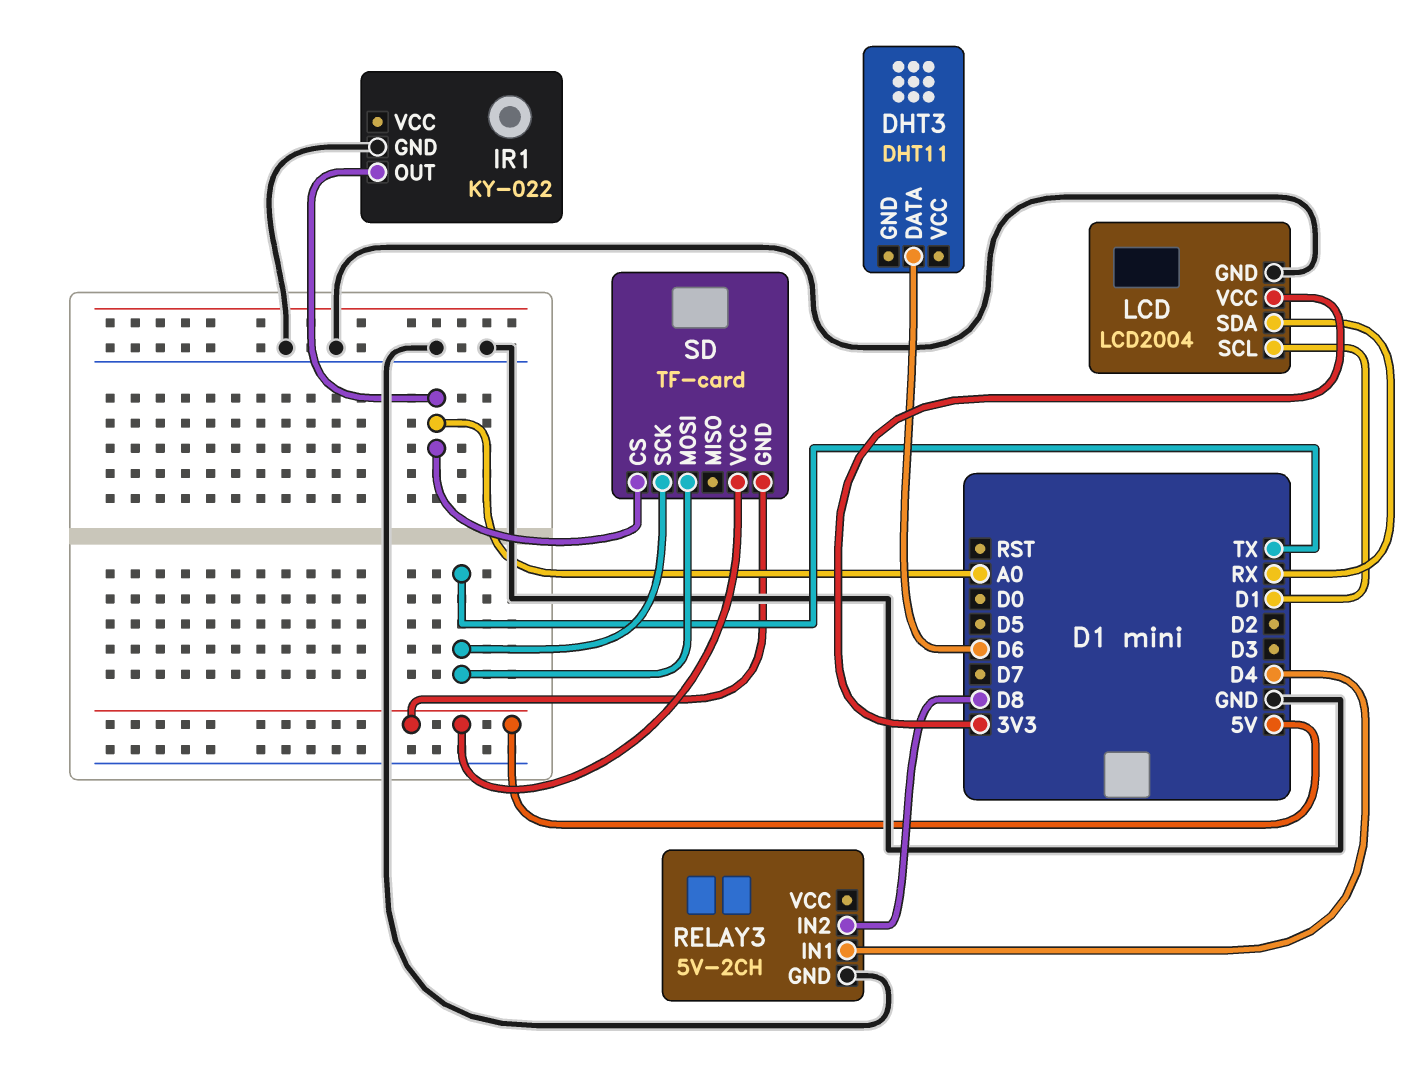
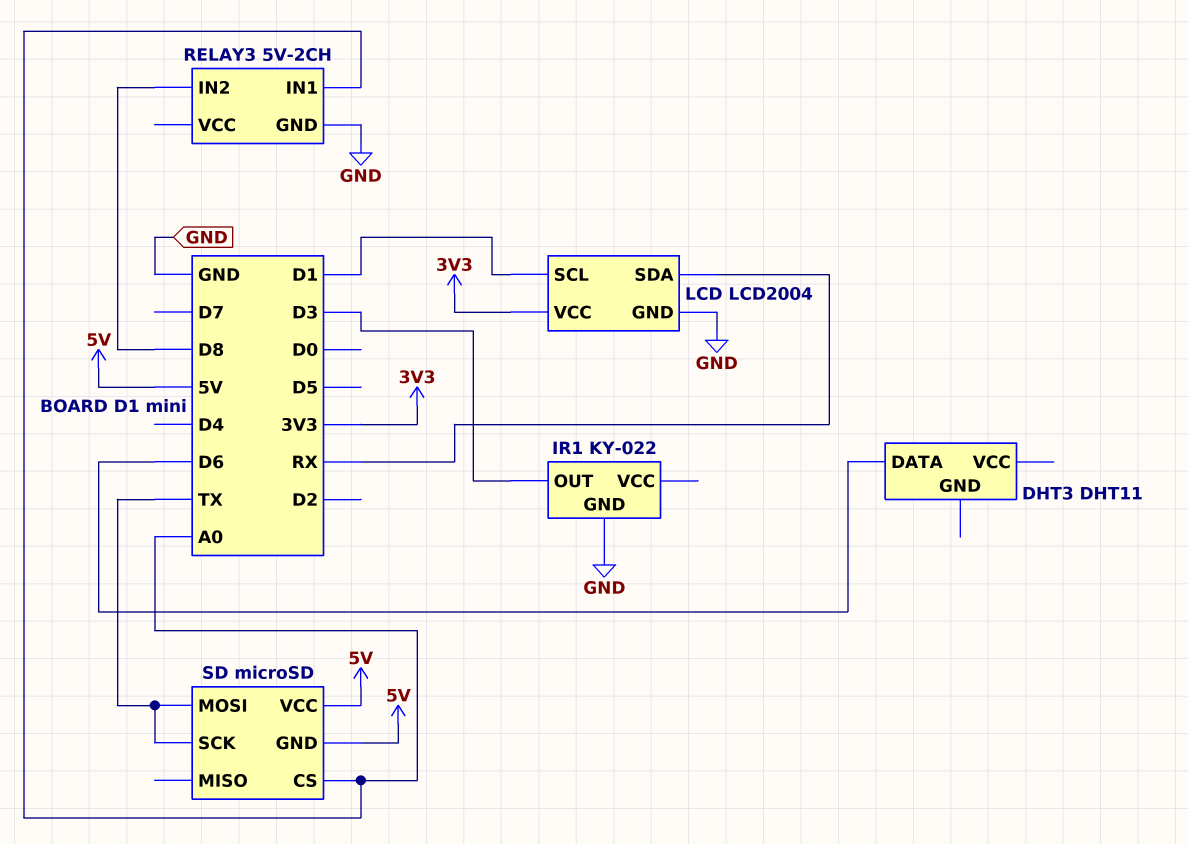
IR1 pin OUT: A0 -> D3
RELAY3 pin IN1: D4 -> A0
SD: TF-card -> microSD

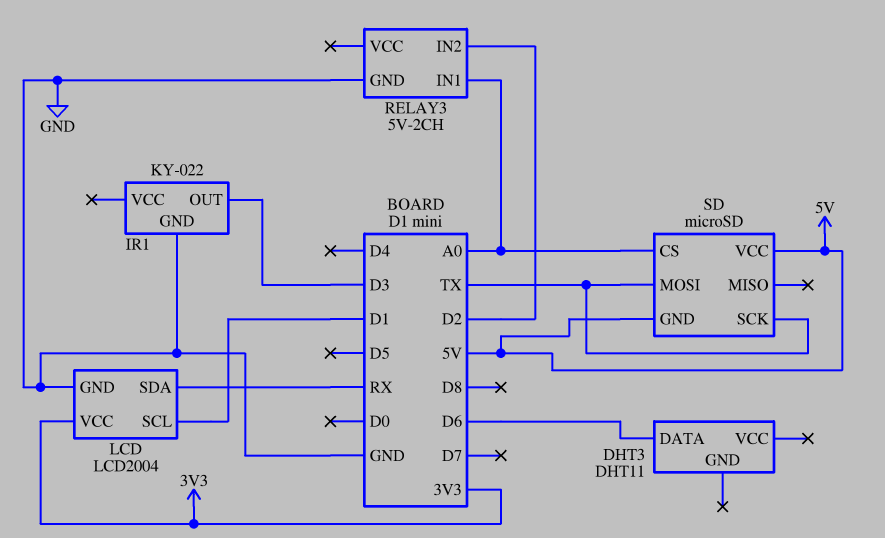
RELAY3 pin IN2: D8 -> D2

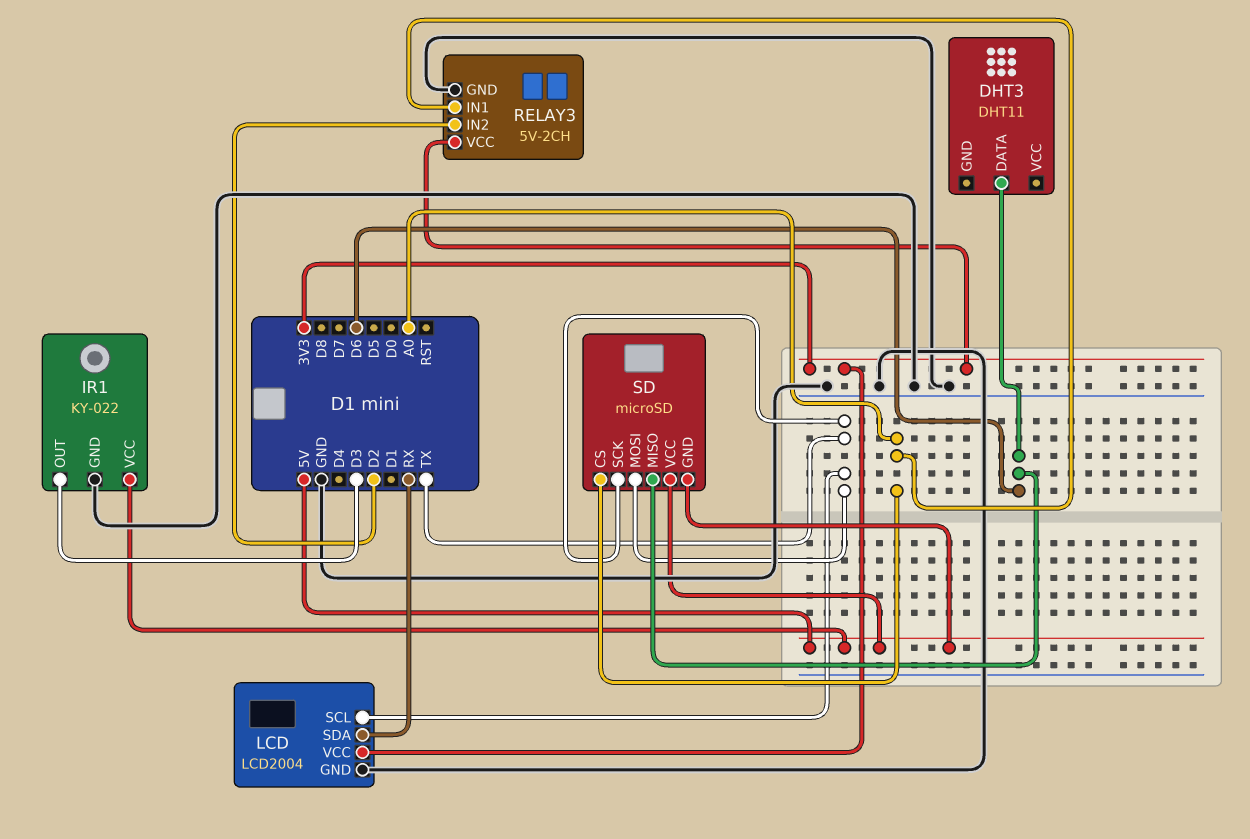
IR1 pin VCC: none -> 5V
LCD pin SCL: D1 -> TX
RELAY3 pin VCC: none -> 3V3
SD pin MISO: none -> D6

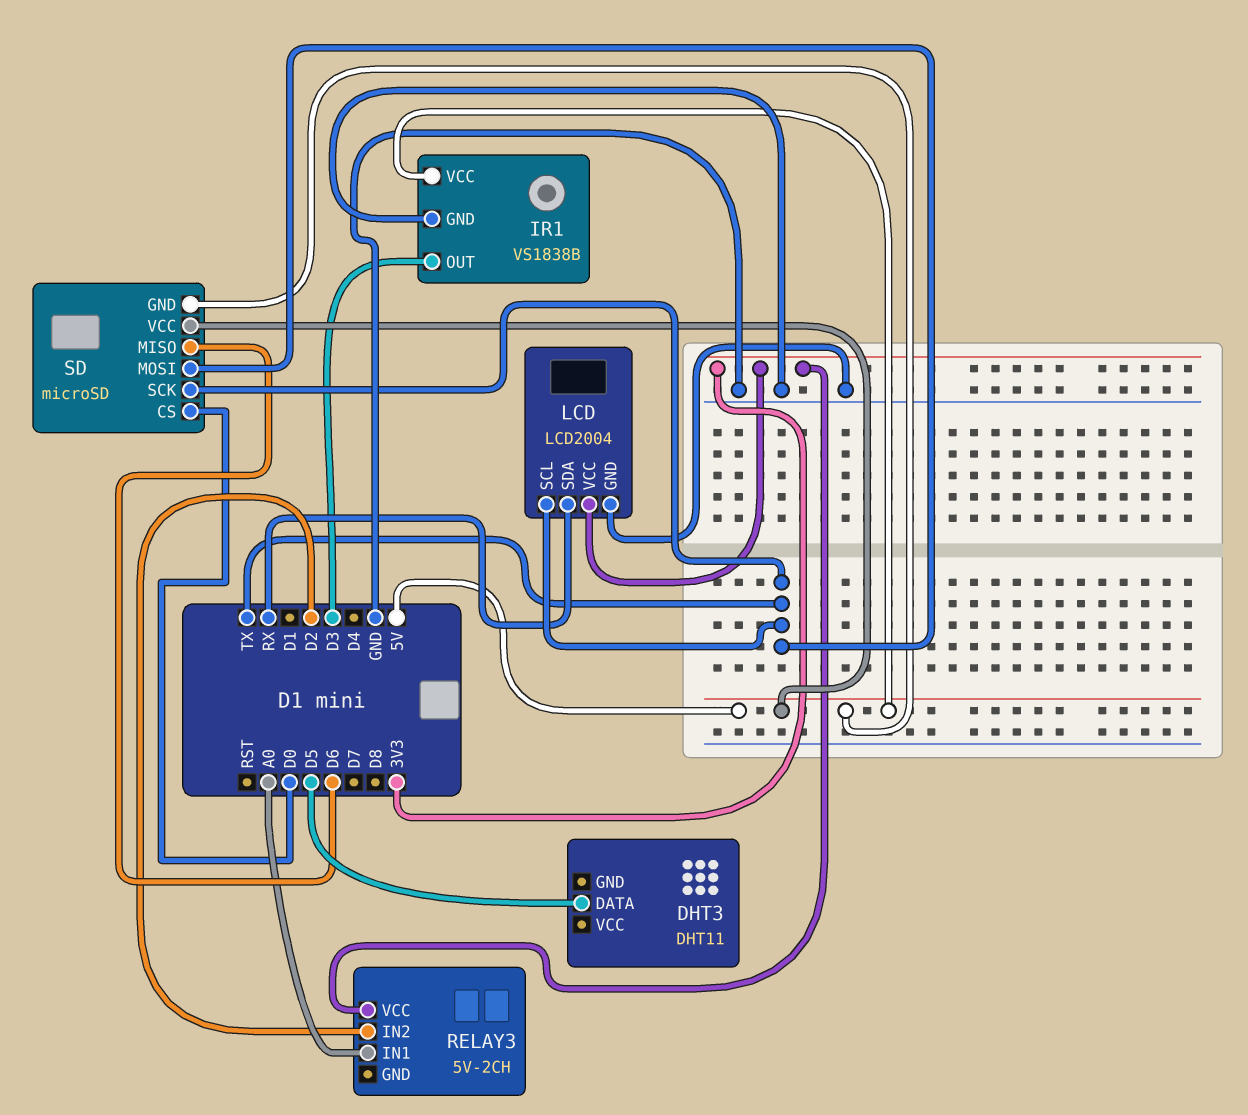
DHT3 pin DATA: D6 -> D5
IR1: KY-022 -> VS1838B
RELAY3 pin GND: GND -> none
SD pin CS: A0 -> D0

